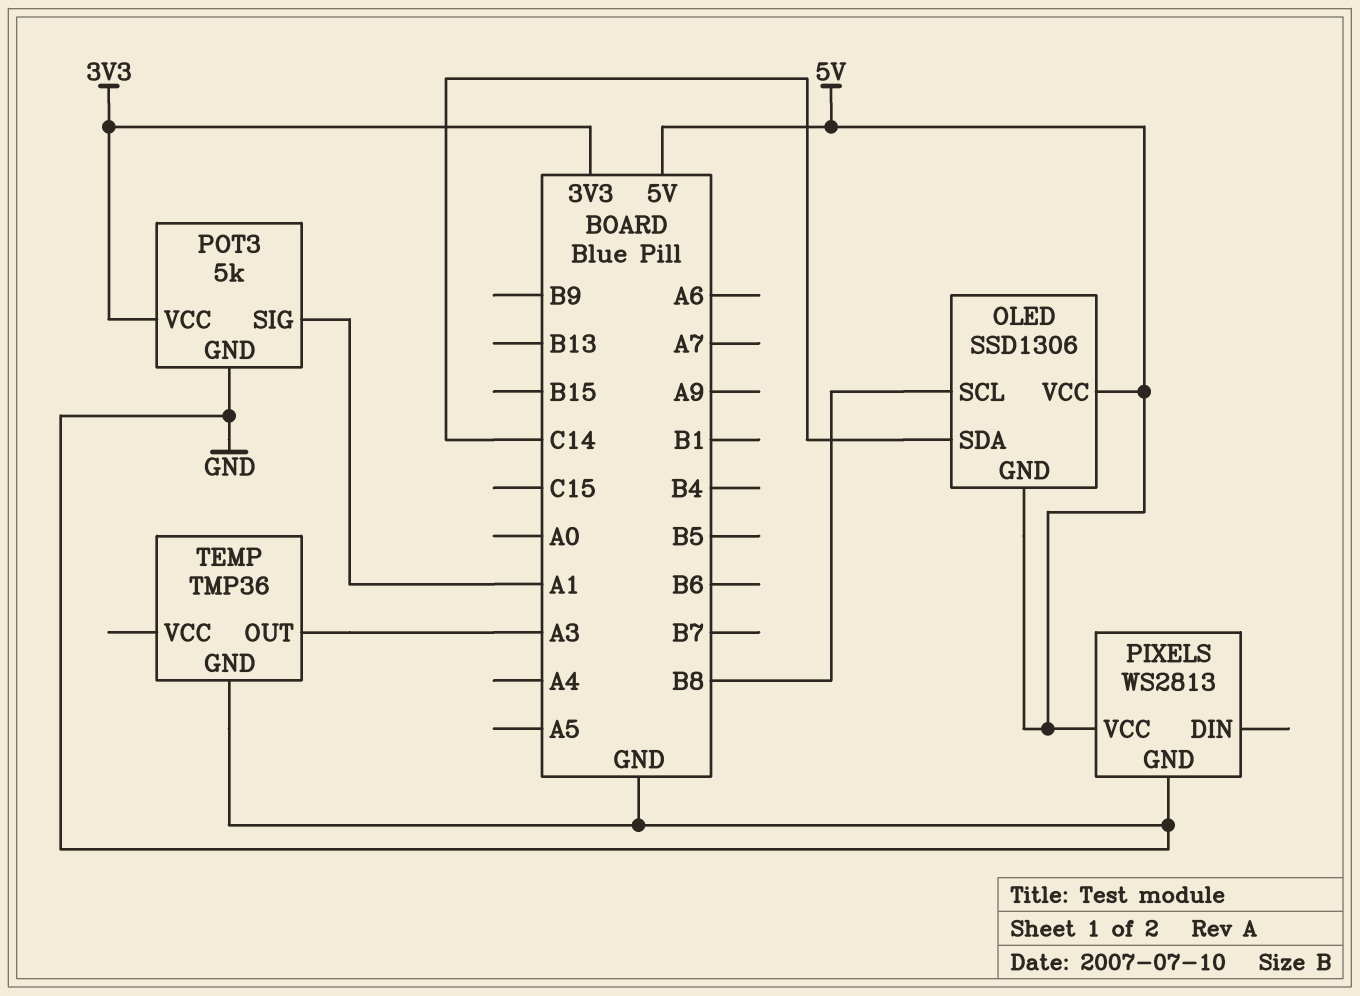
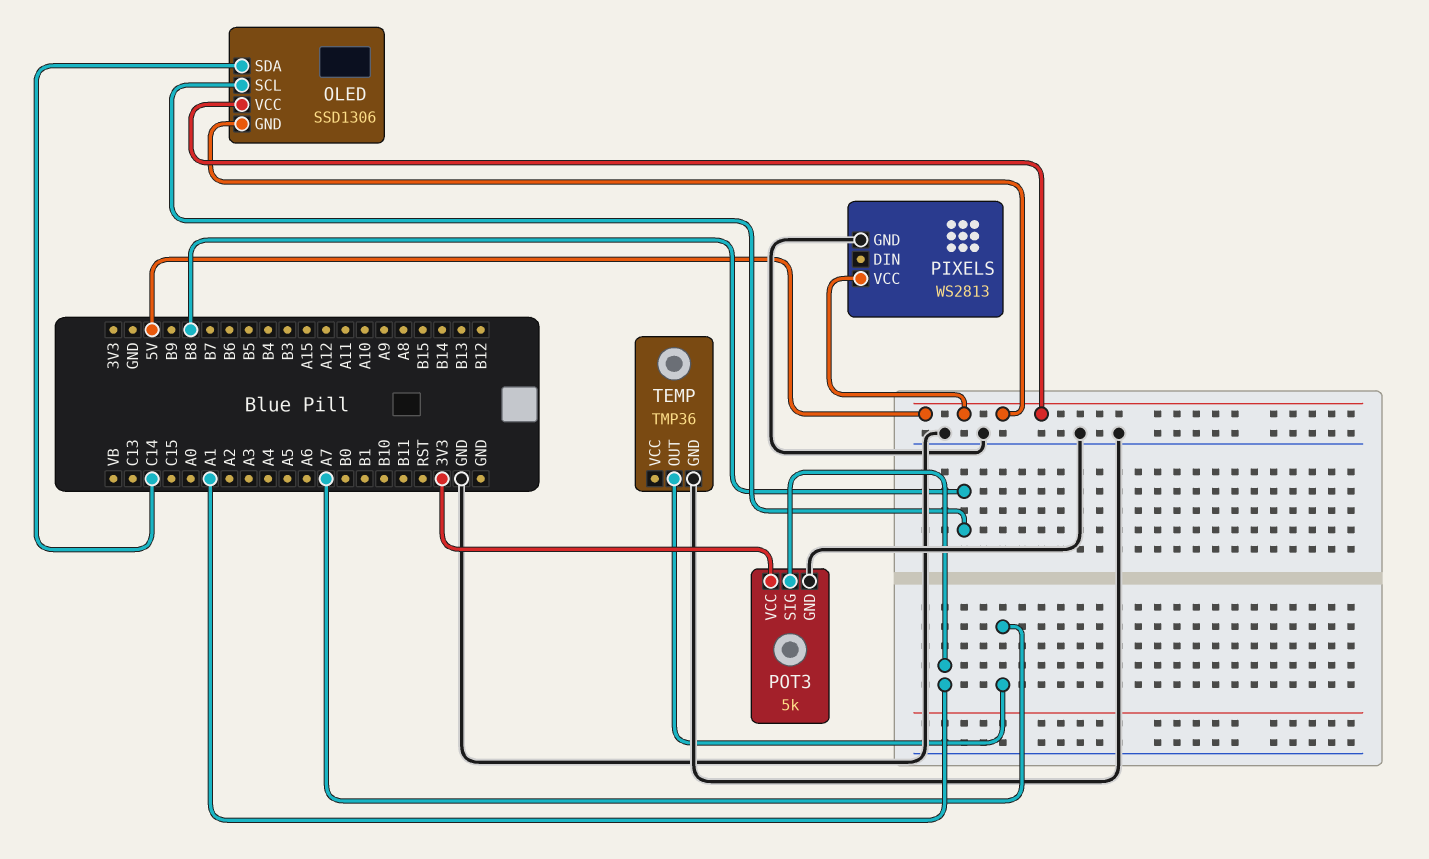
TEMP pin OUT: A3 -> A7

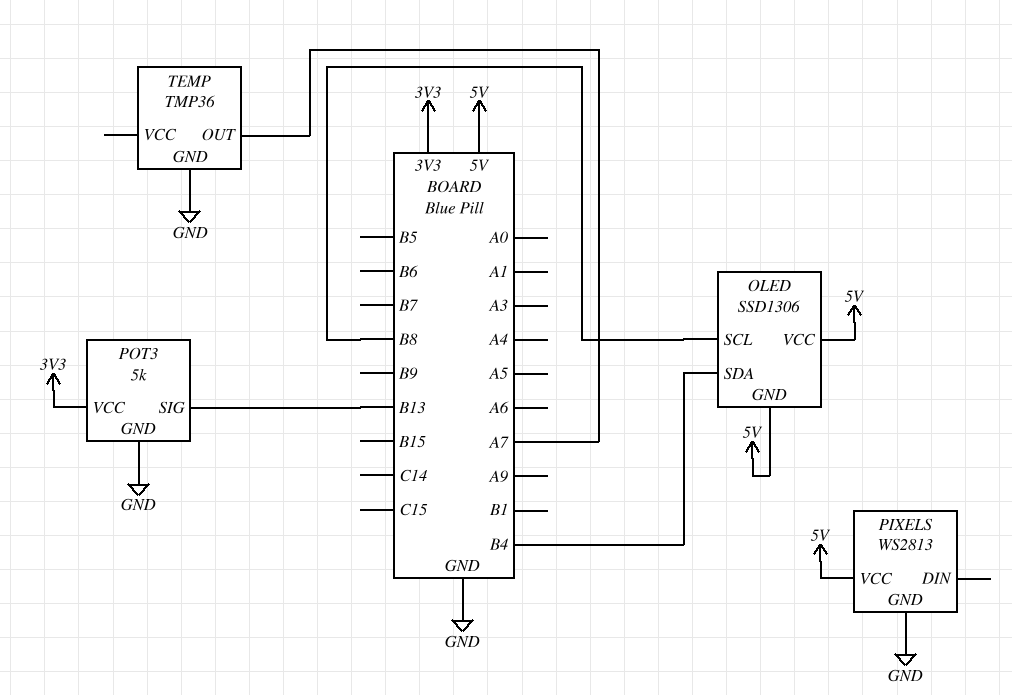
OLED pin SDA: C14 -> B4
POT3 pin SIG: A1 -> B13

